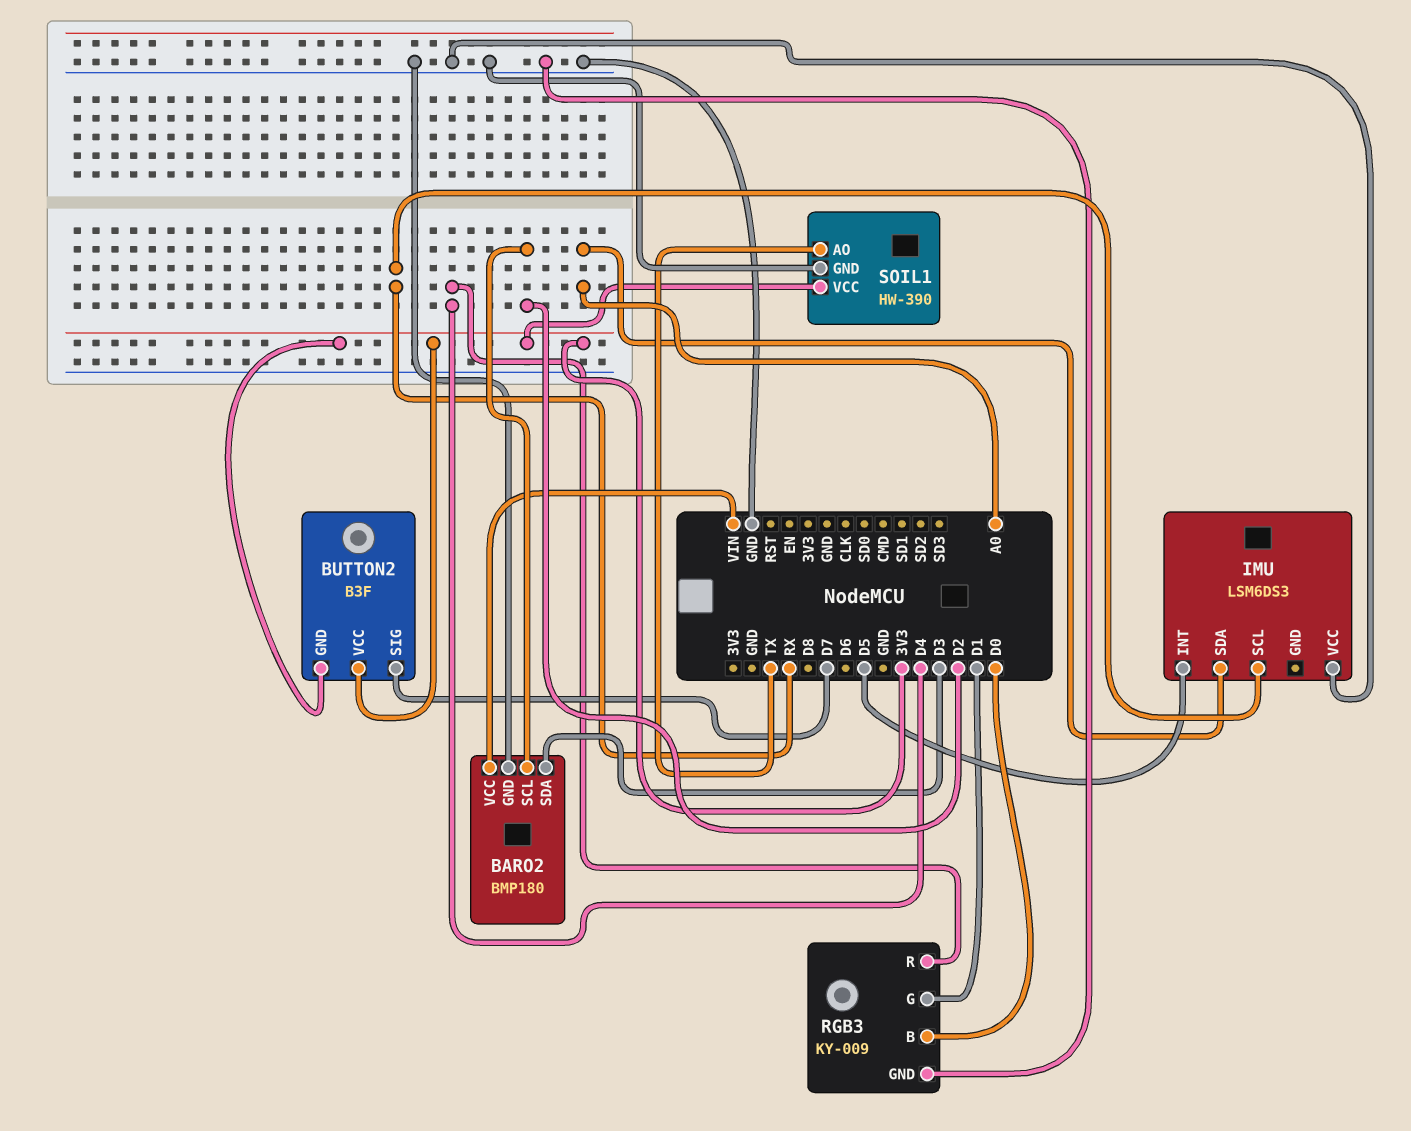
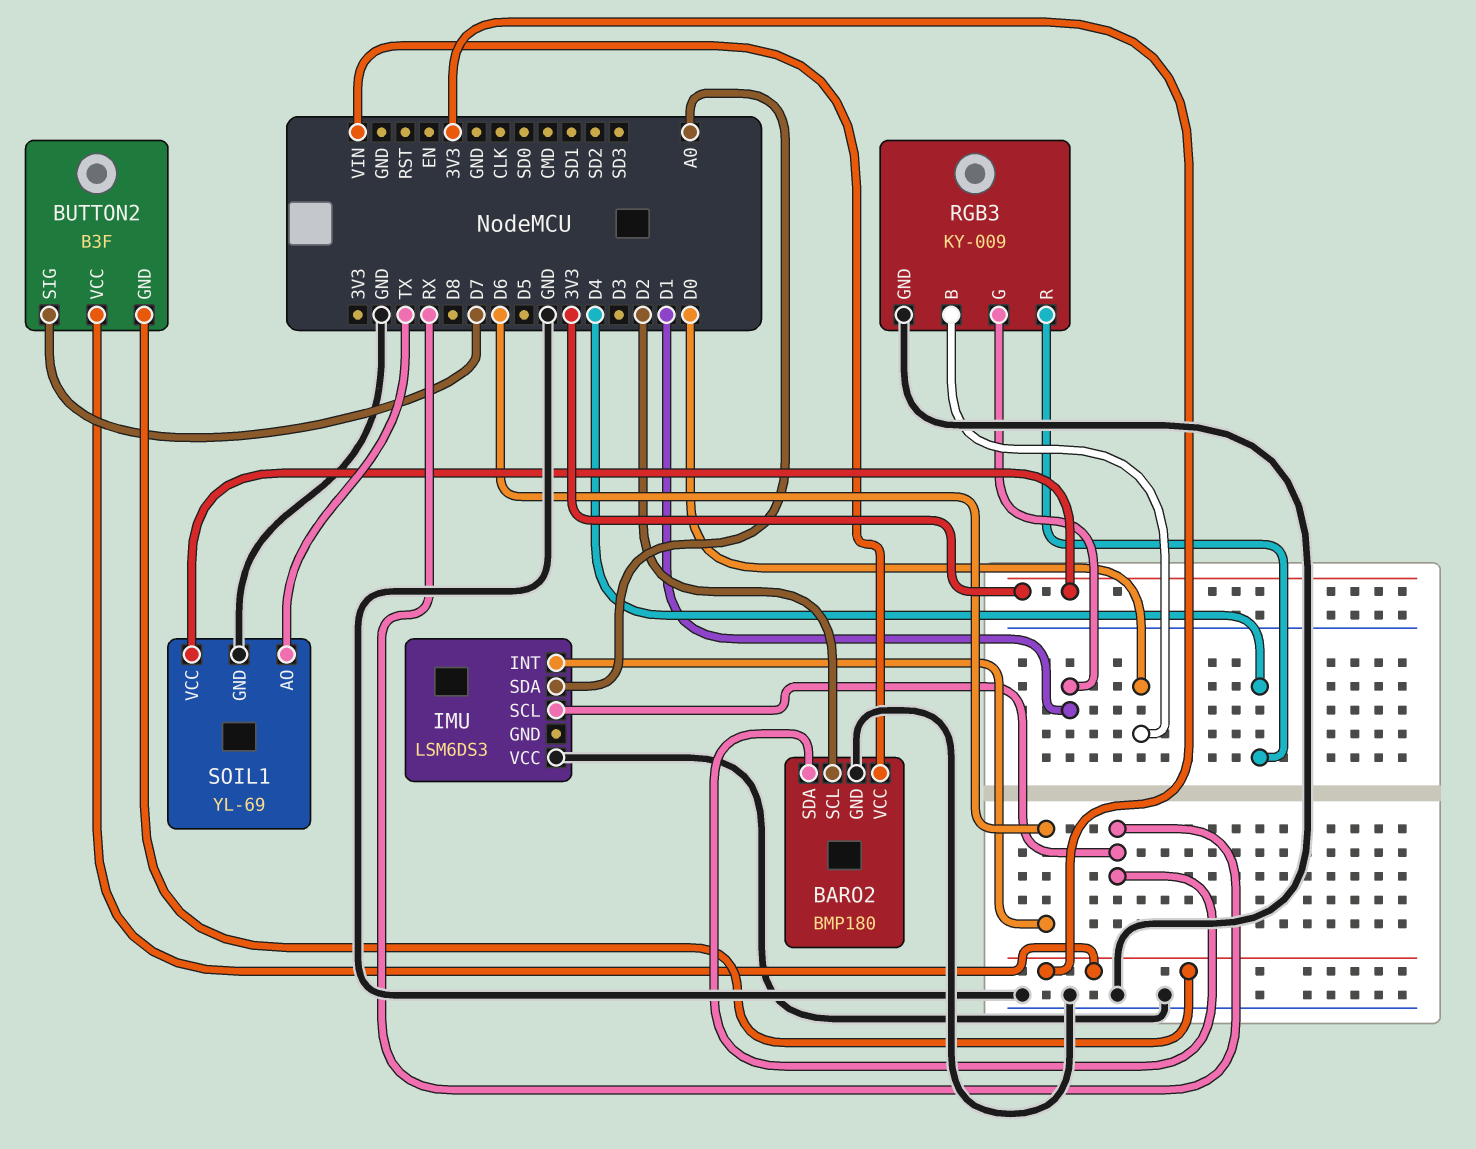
BARO2 pin SDA: D3 -> RX
IMU pin INT: D5 -> D6
SOIL1: HW-390 -> YL-69

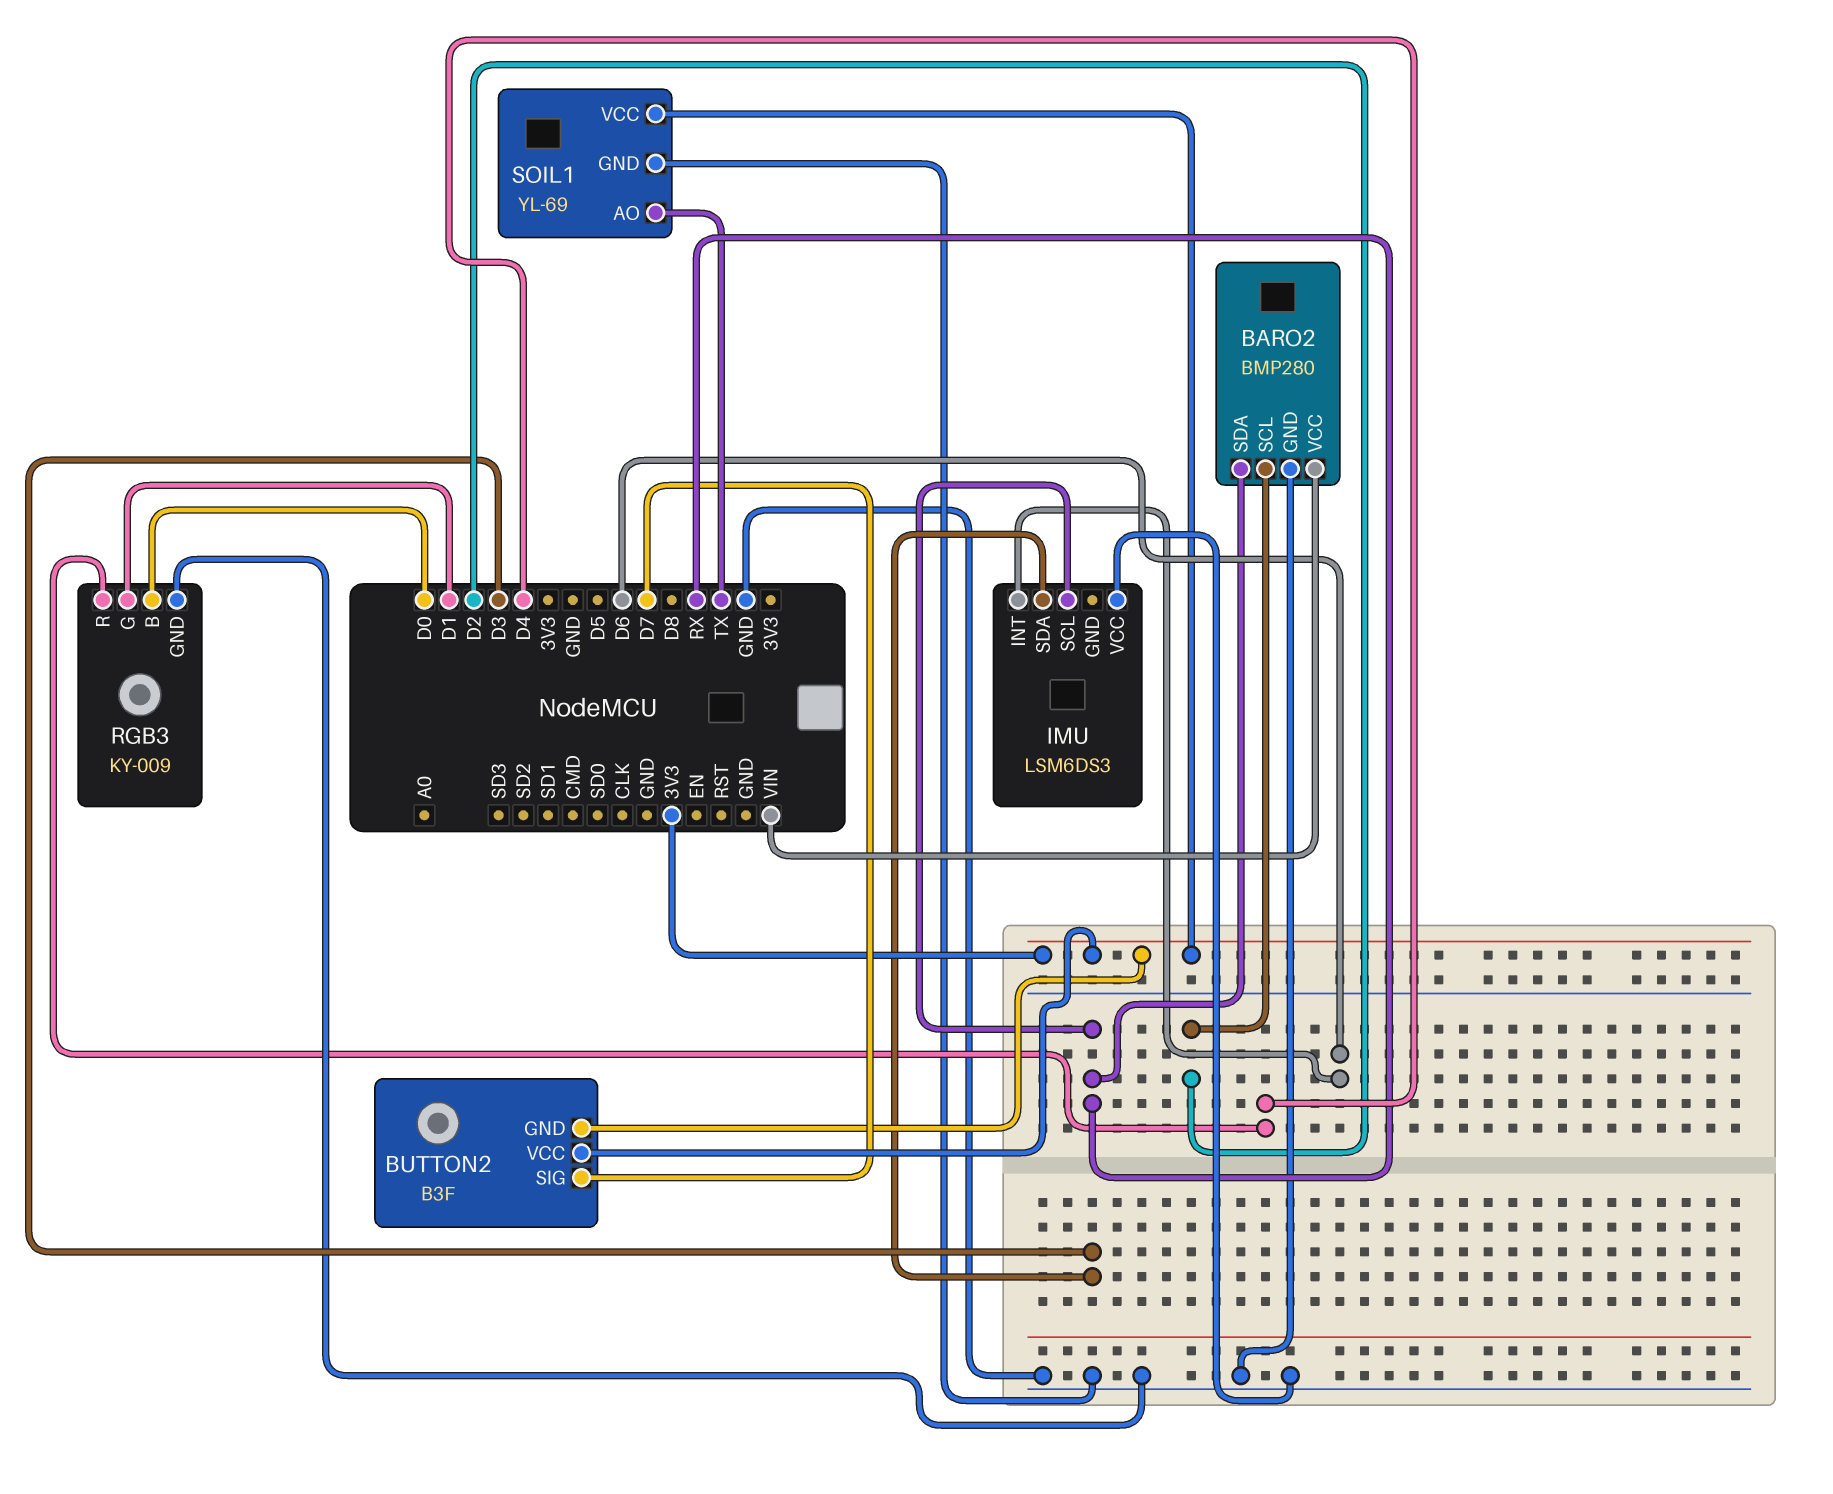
BARO2: BMP180 -> BMP280
IMU pin SDA: A0 -> D3

